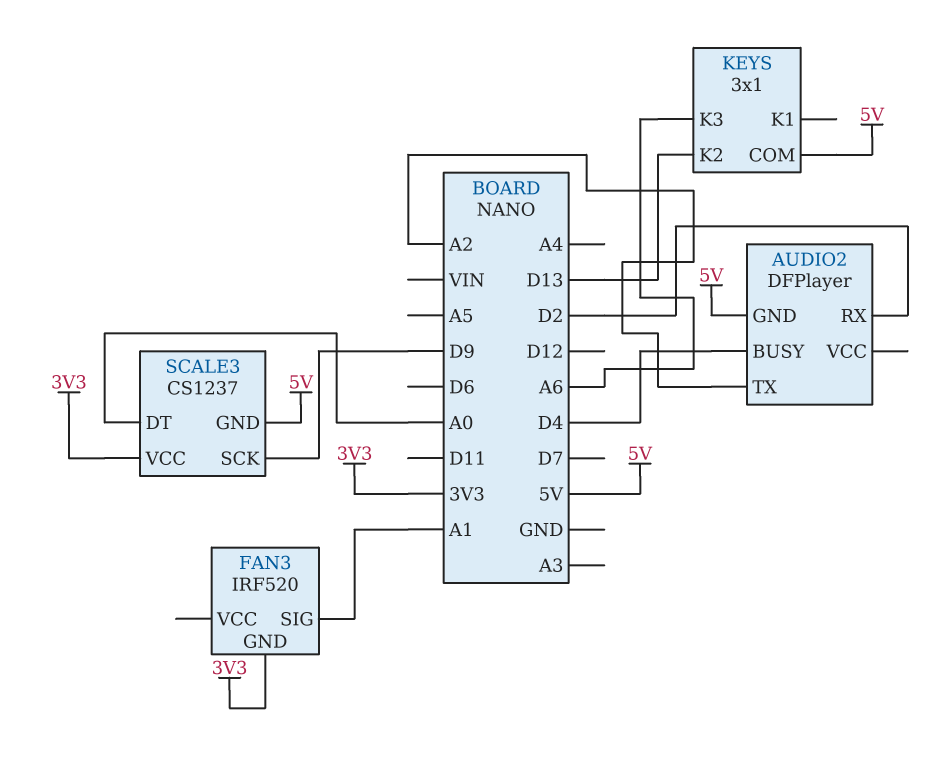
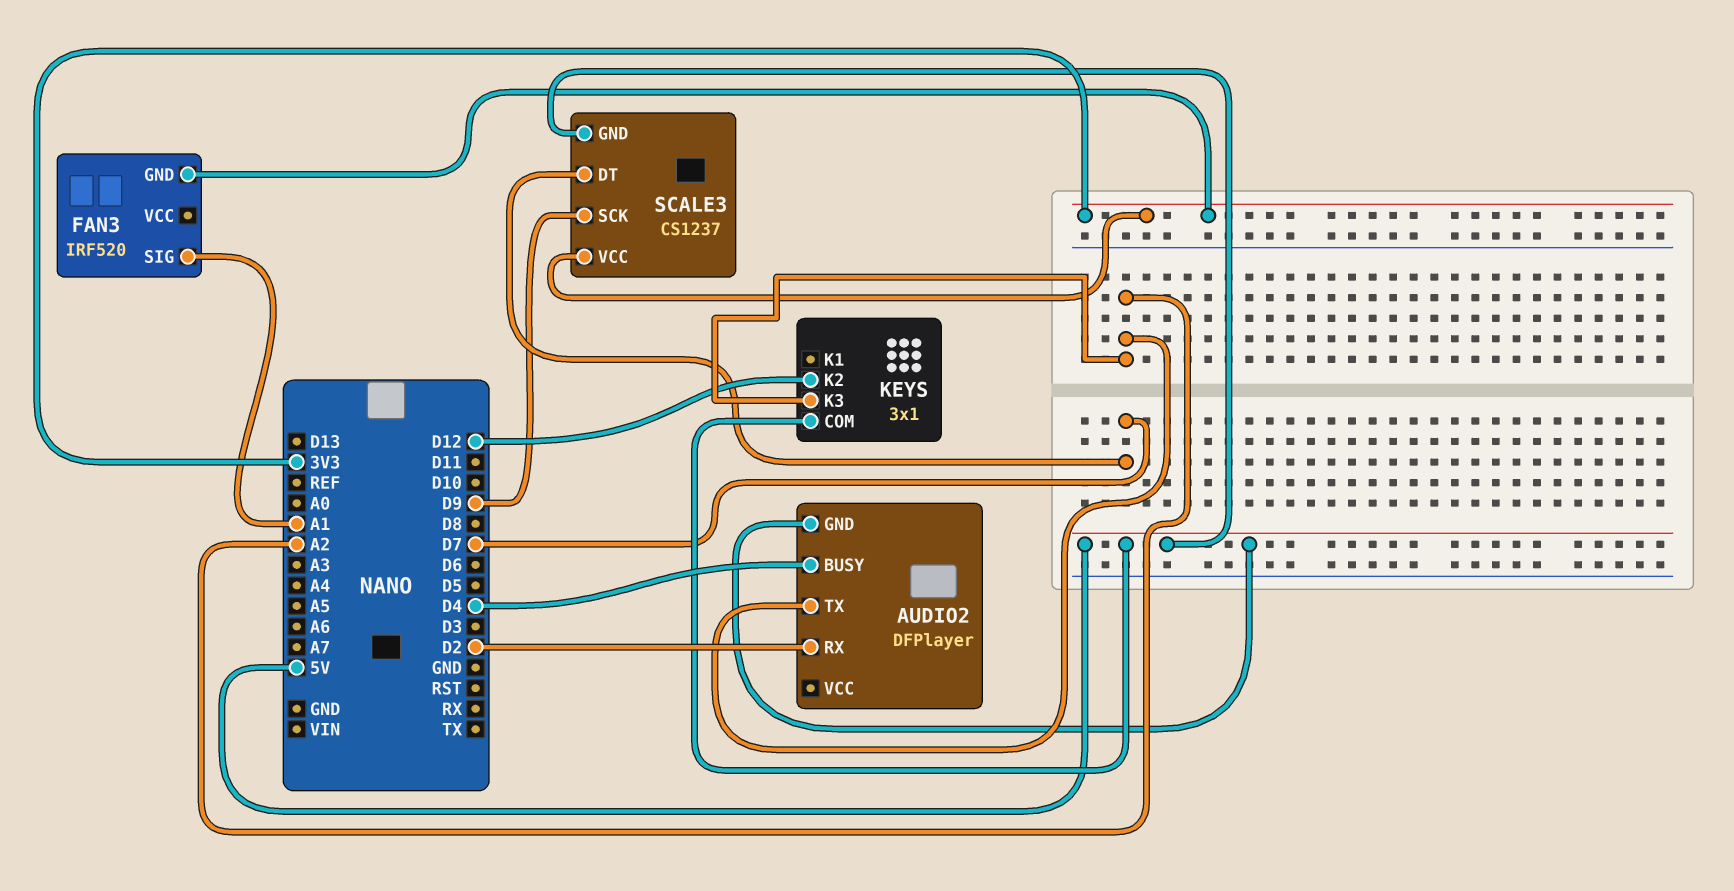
KEYS pin K2: D13 -> D12
KEYS pin K3: A6 -> A2
SCALE3 pin DT: A0 -> D7

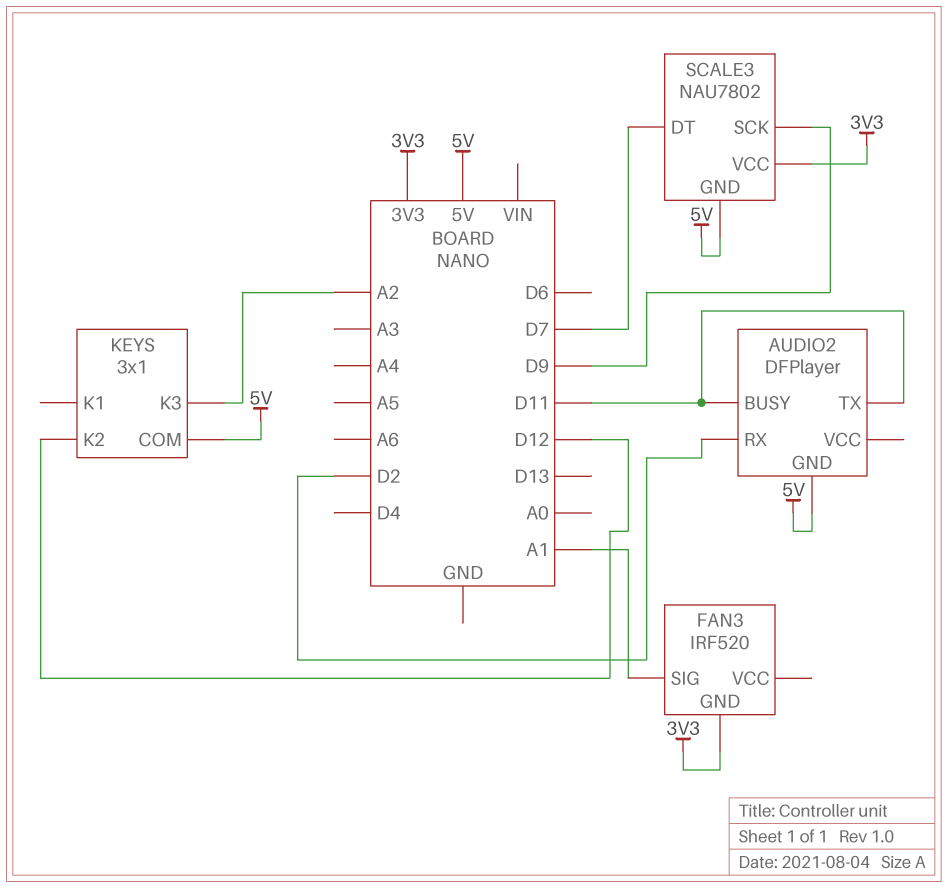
AUDIO2 pin BUSY: D4 -> D11
AUDIO2 pin TX: A2 -> D11
SCALE3: CS1237 -> NAU7802

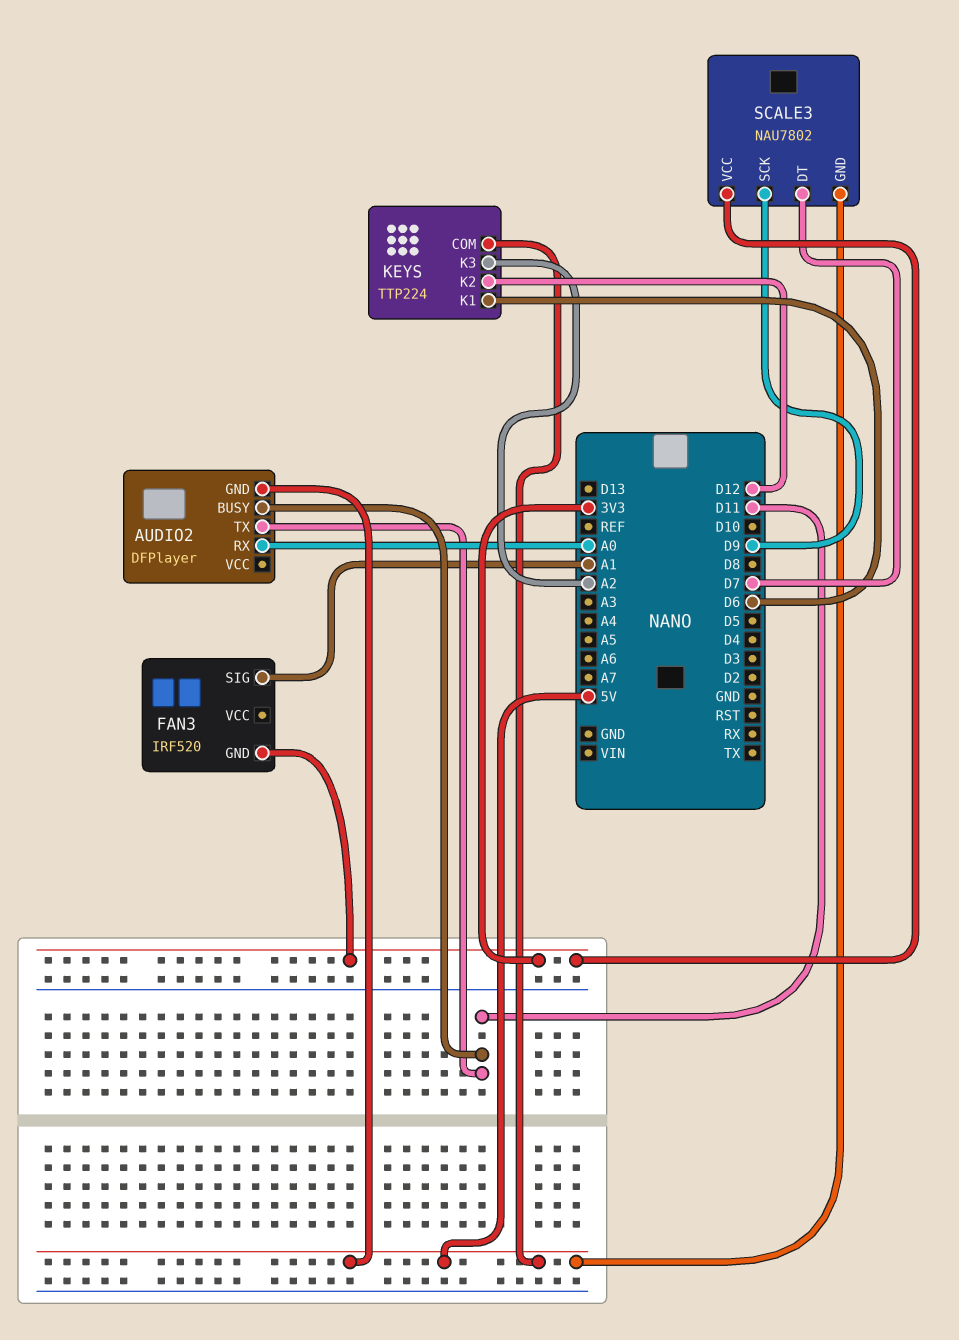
AUDIO2 pin RX: D2 -> A0
KEYS: 3x1 -> TTP224
KEYS pin K1: none -> D6

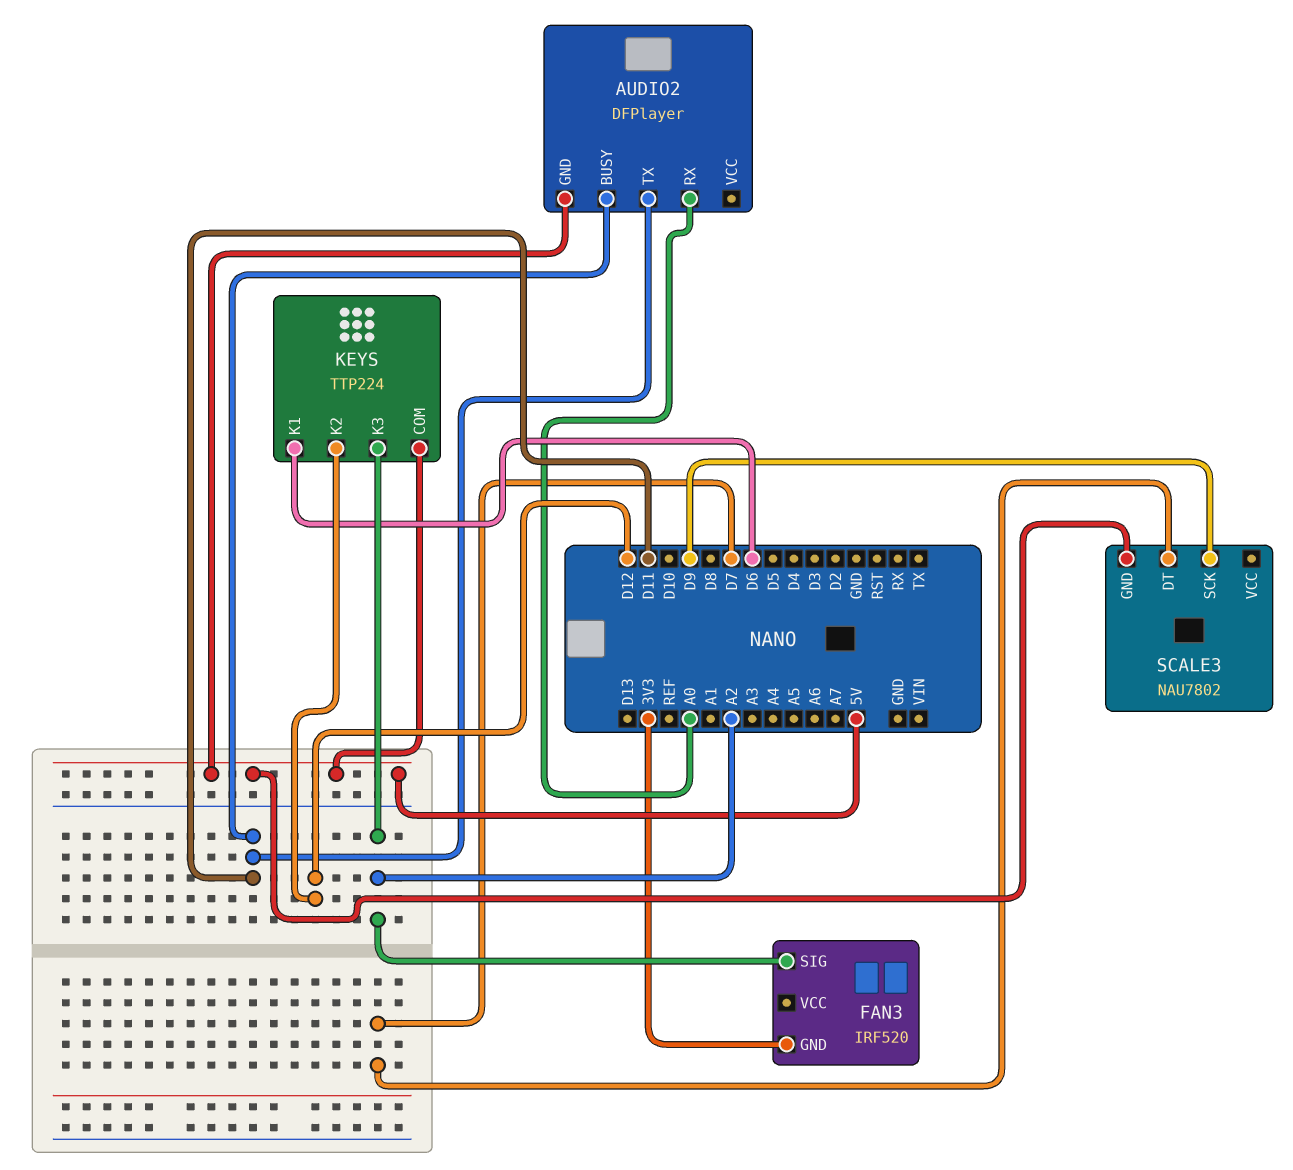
FAN3 pin SIG: A1 -> A2
SCALE3 pin VCC: 3V3 -> none

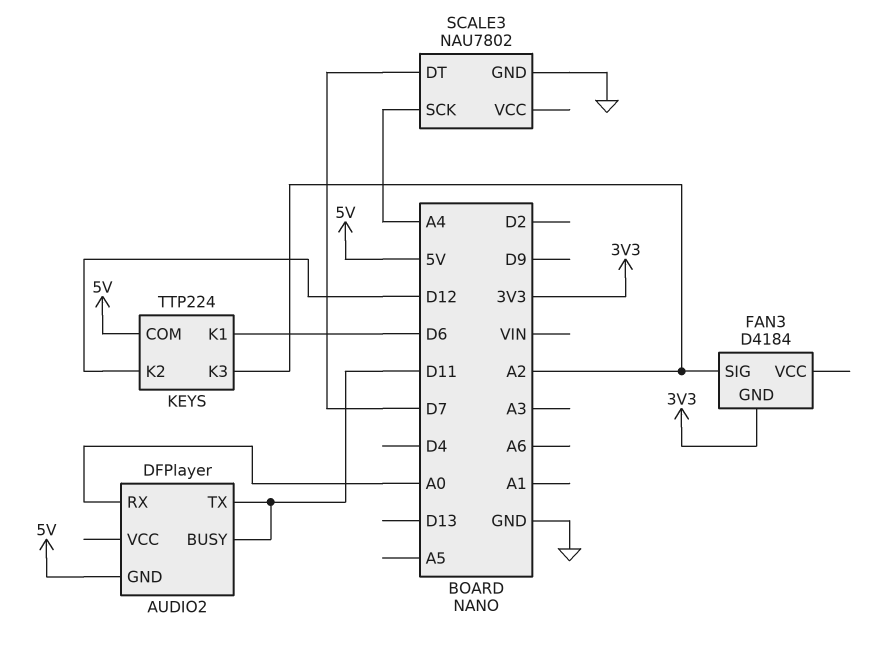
FAN3: IRF520 -> D4184
SCALE3 pin GND: 5V -> GND
SCALE3 pin SCK: D9 -> A4

